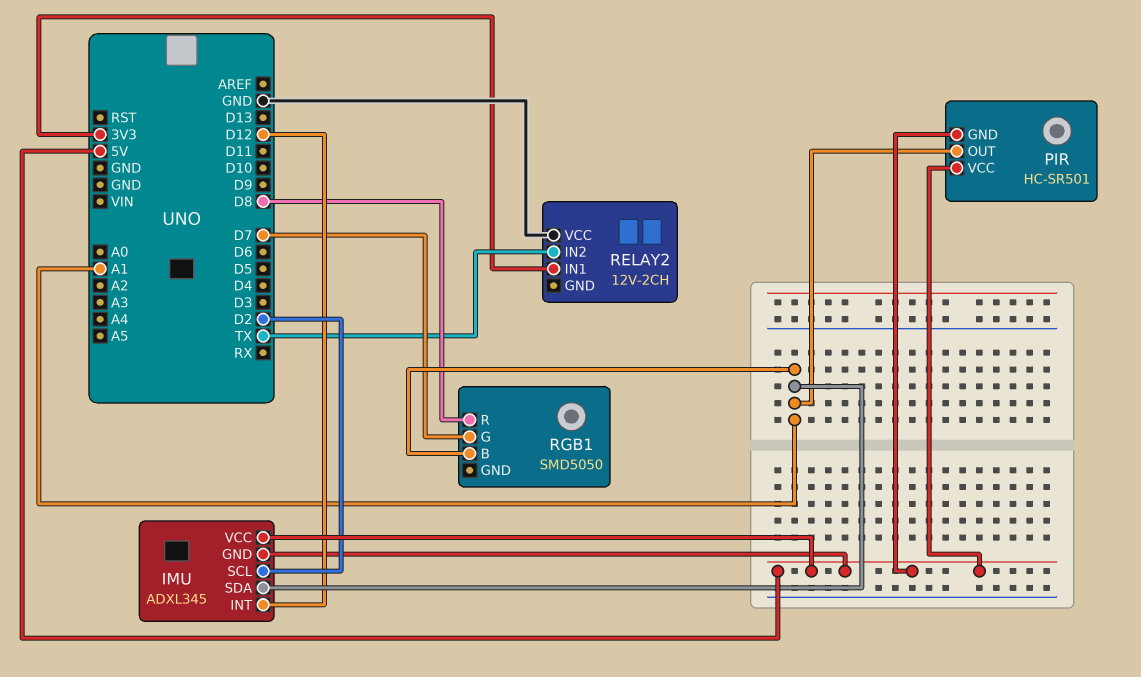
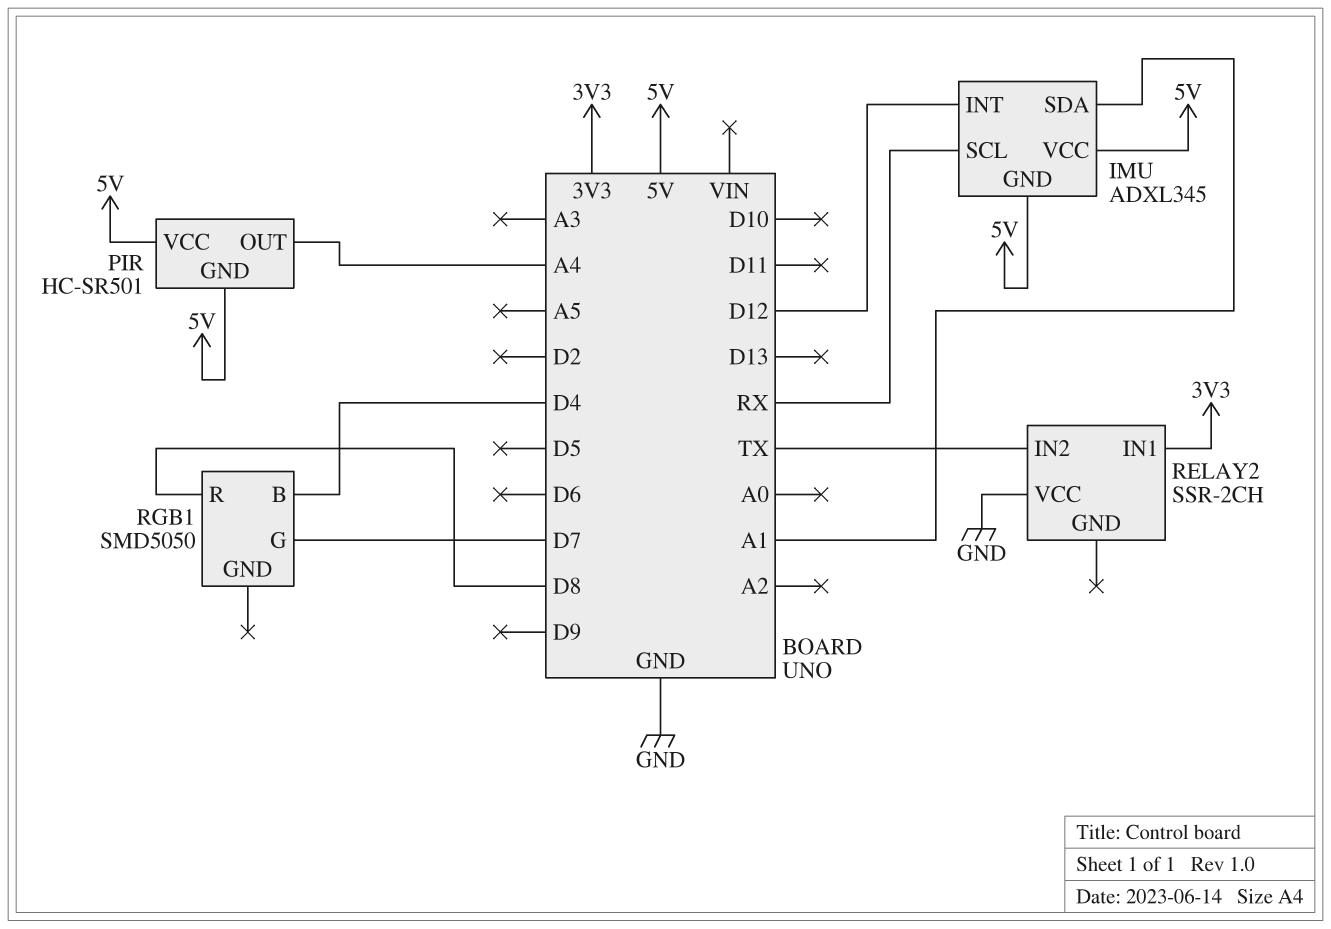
IMU pin SCL: D2 -> RX
PIR pin OUT: A1 -> A4
RELAY2: 12V-2CH -> SSR-2CH
RGB1 pin B: A1 -> D4

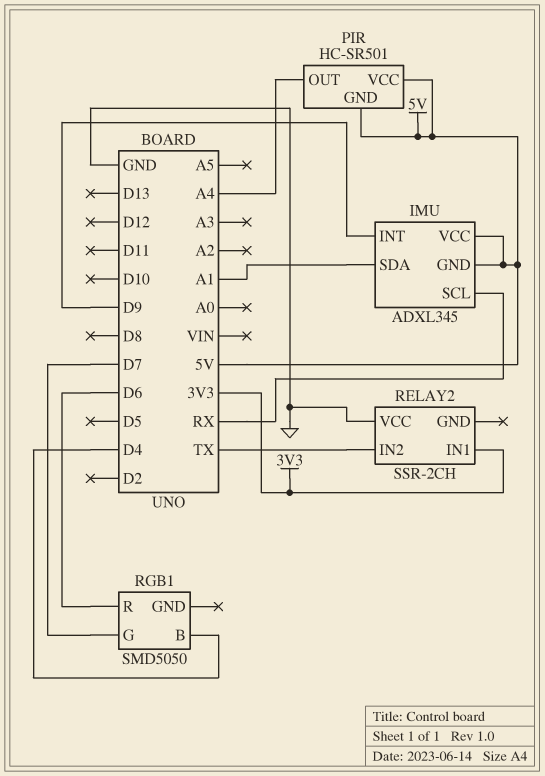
IMU pin INT: D12 -> D9
RGB1 pin R: D8 -> D6

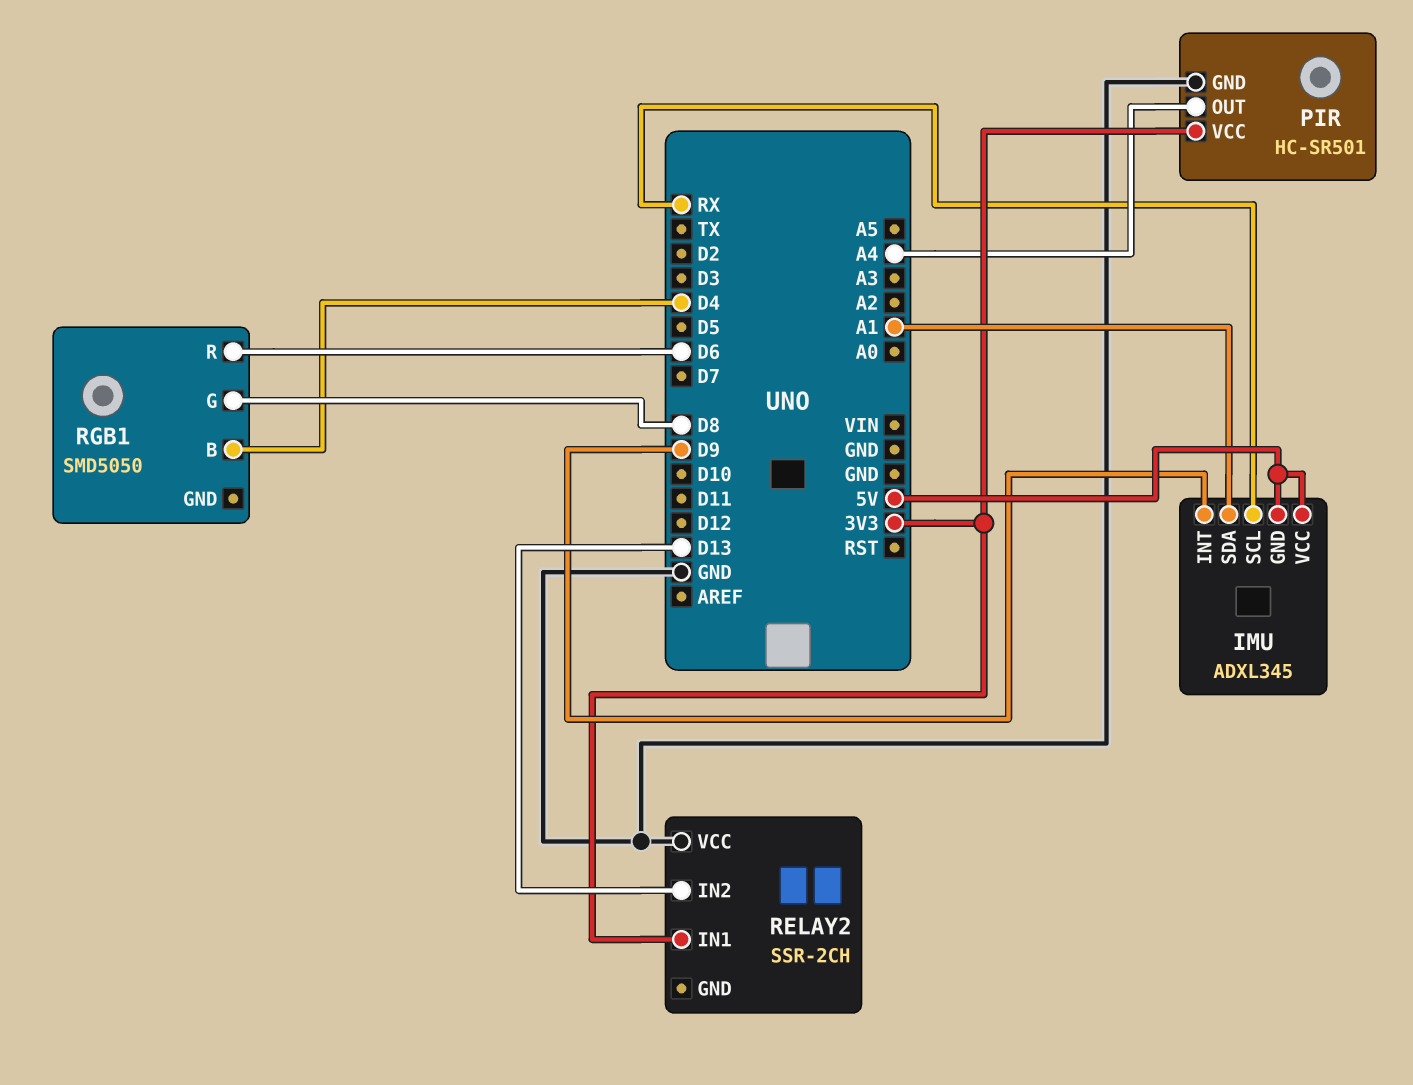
PIR pin GND: 5V -> GND
PIR pin VCC: 5V -> 3V3
RELAY2 pin IN2: TX -> D13
RGB1 pin G: D7 -> D8

